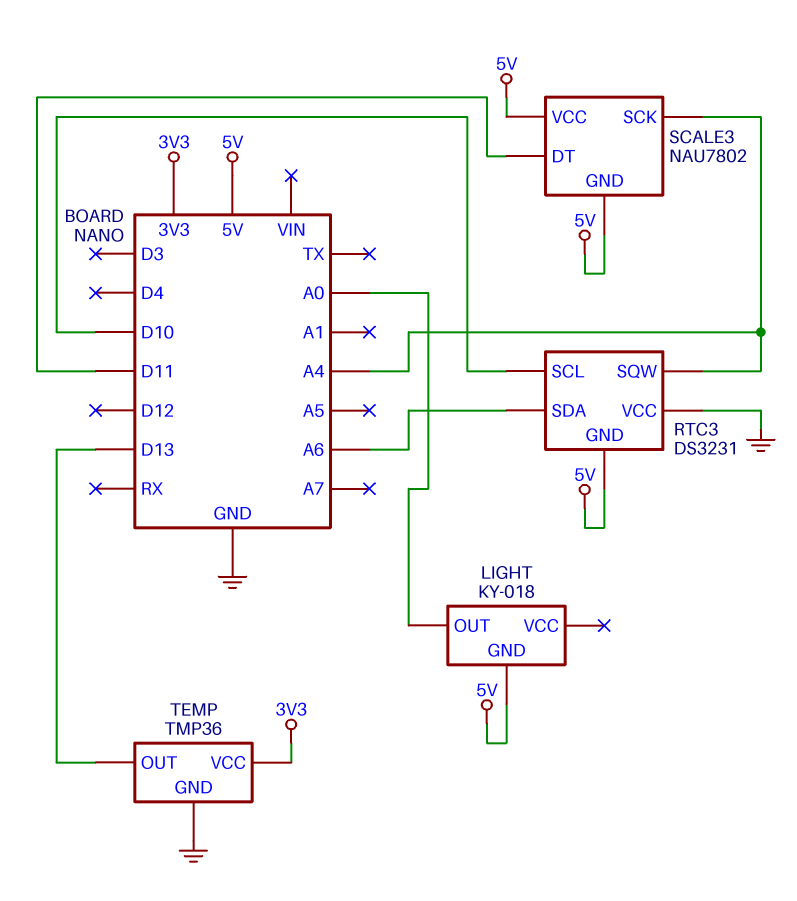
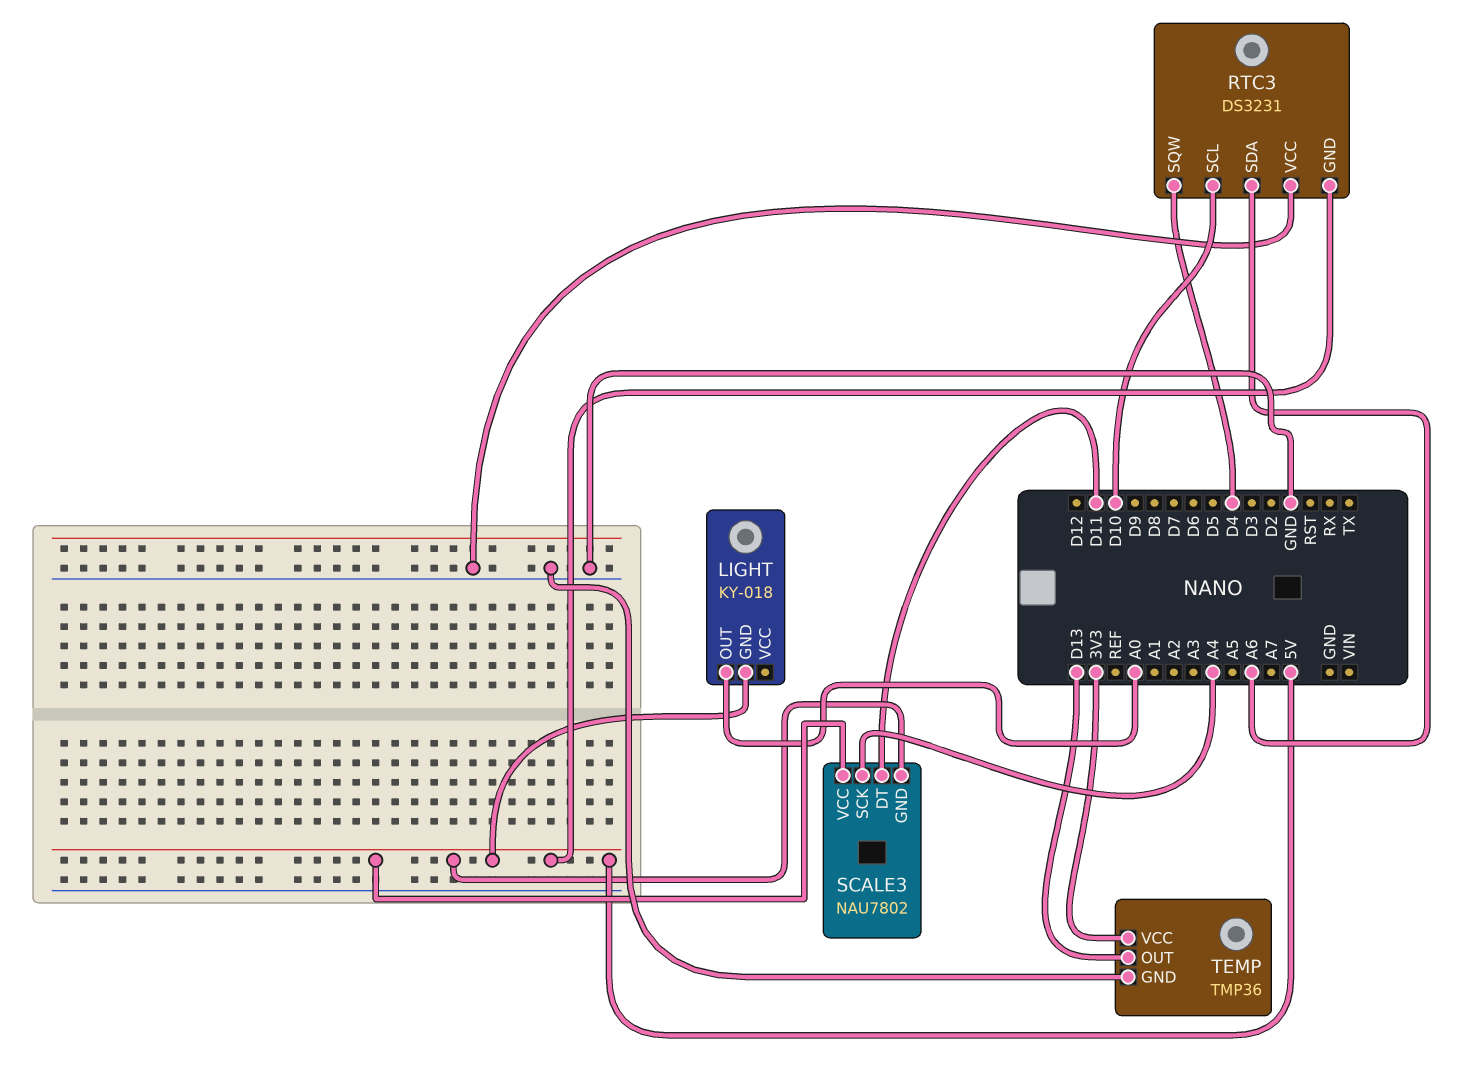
RTC3 pin SQW: A4 -> D4

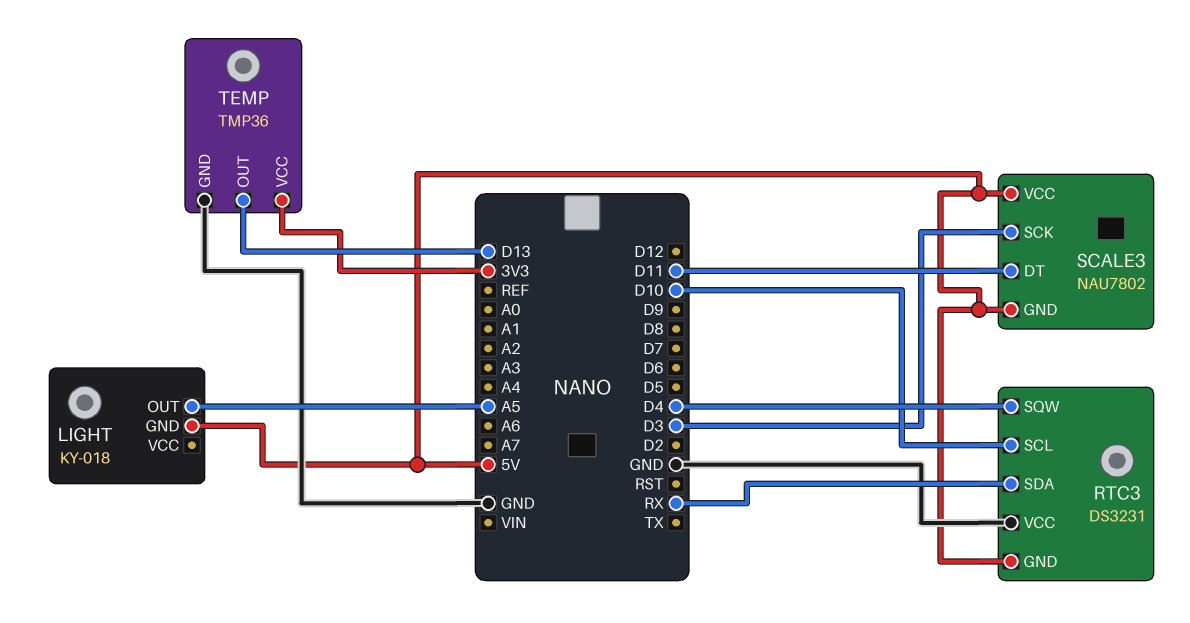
LIGHT pin OUT: A0 -> A5
RTC3 pin SDA: A6 -> RX
SCALE3 pin SCK: A4 -> D3

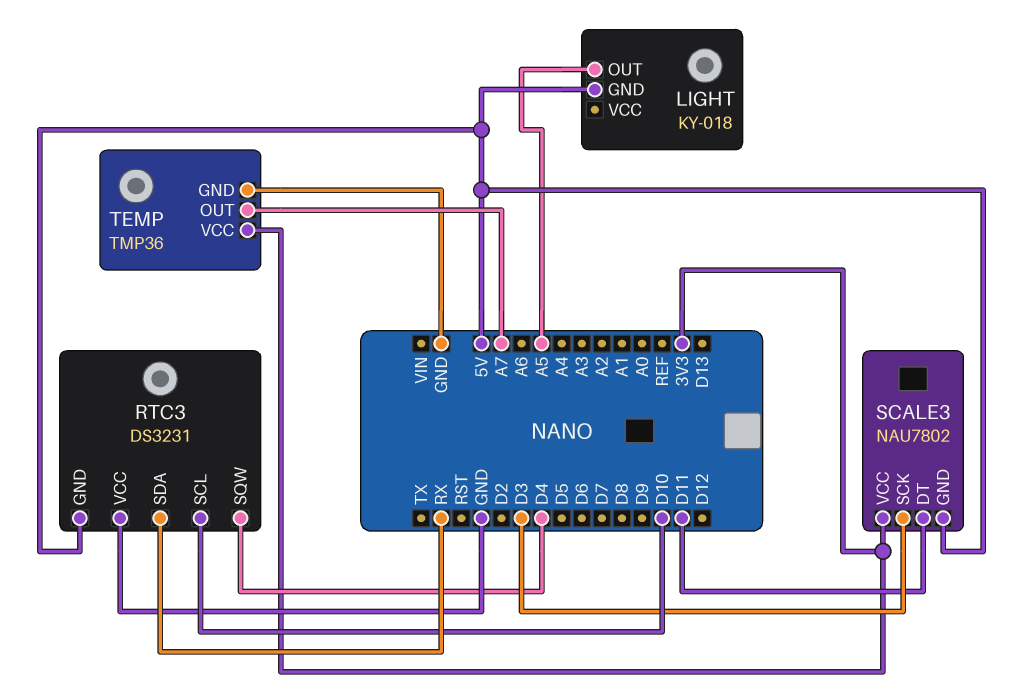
SCALE3 pin VCC: 5V -> 3V3
TEMP pin OUT: D13 -> A7

